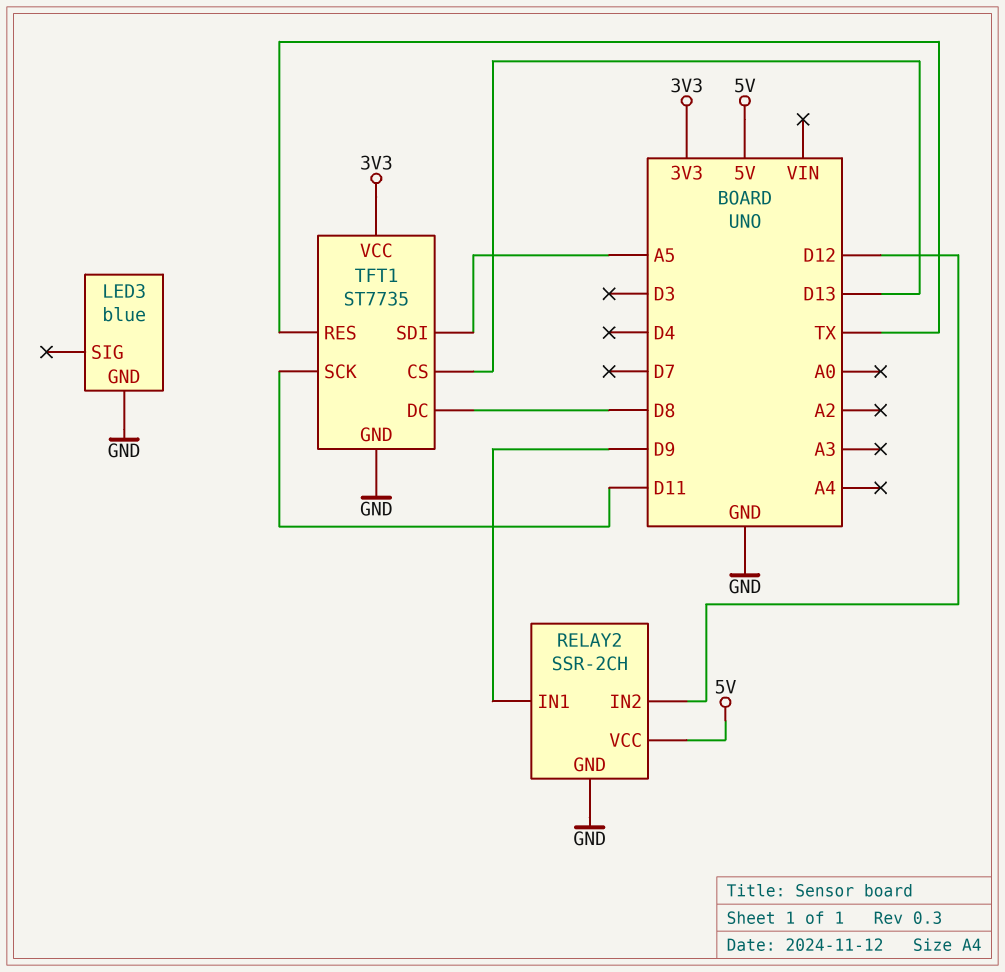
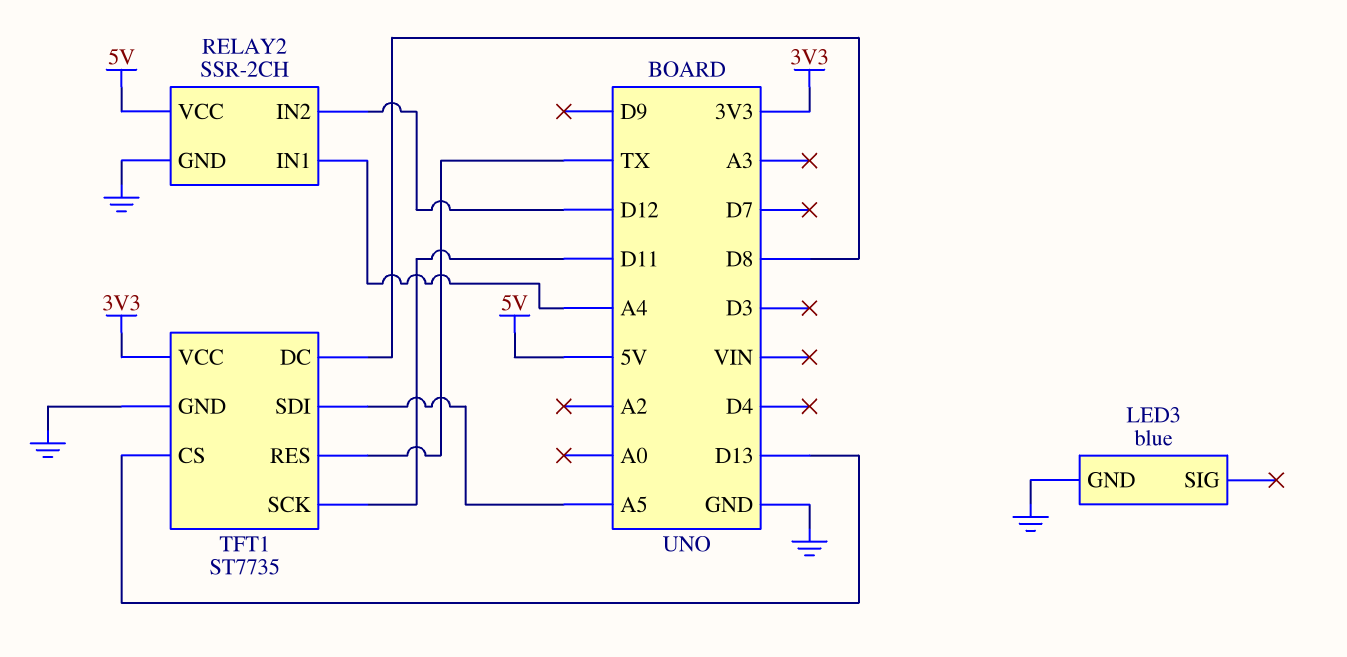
RELAY2 pin IN1: D9 -> A4

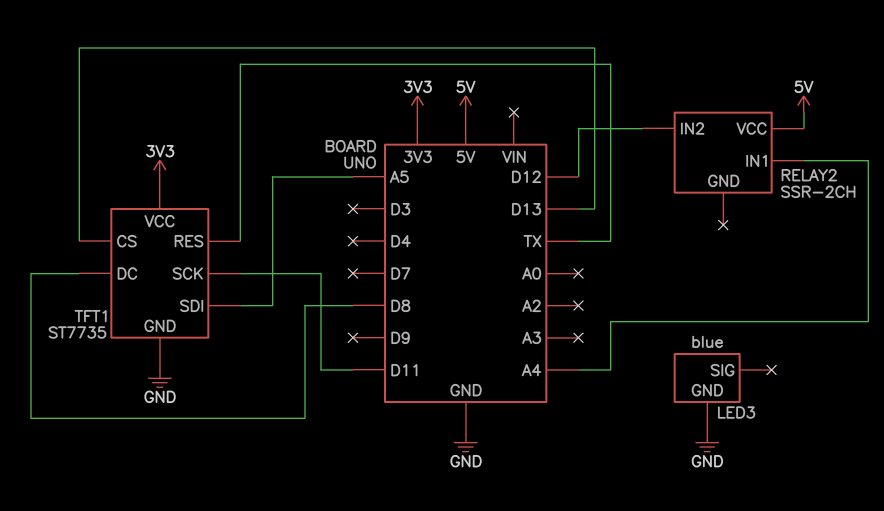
RELAY2 pin GND: GND -> none

